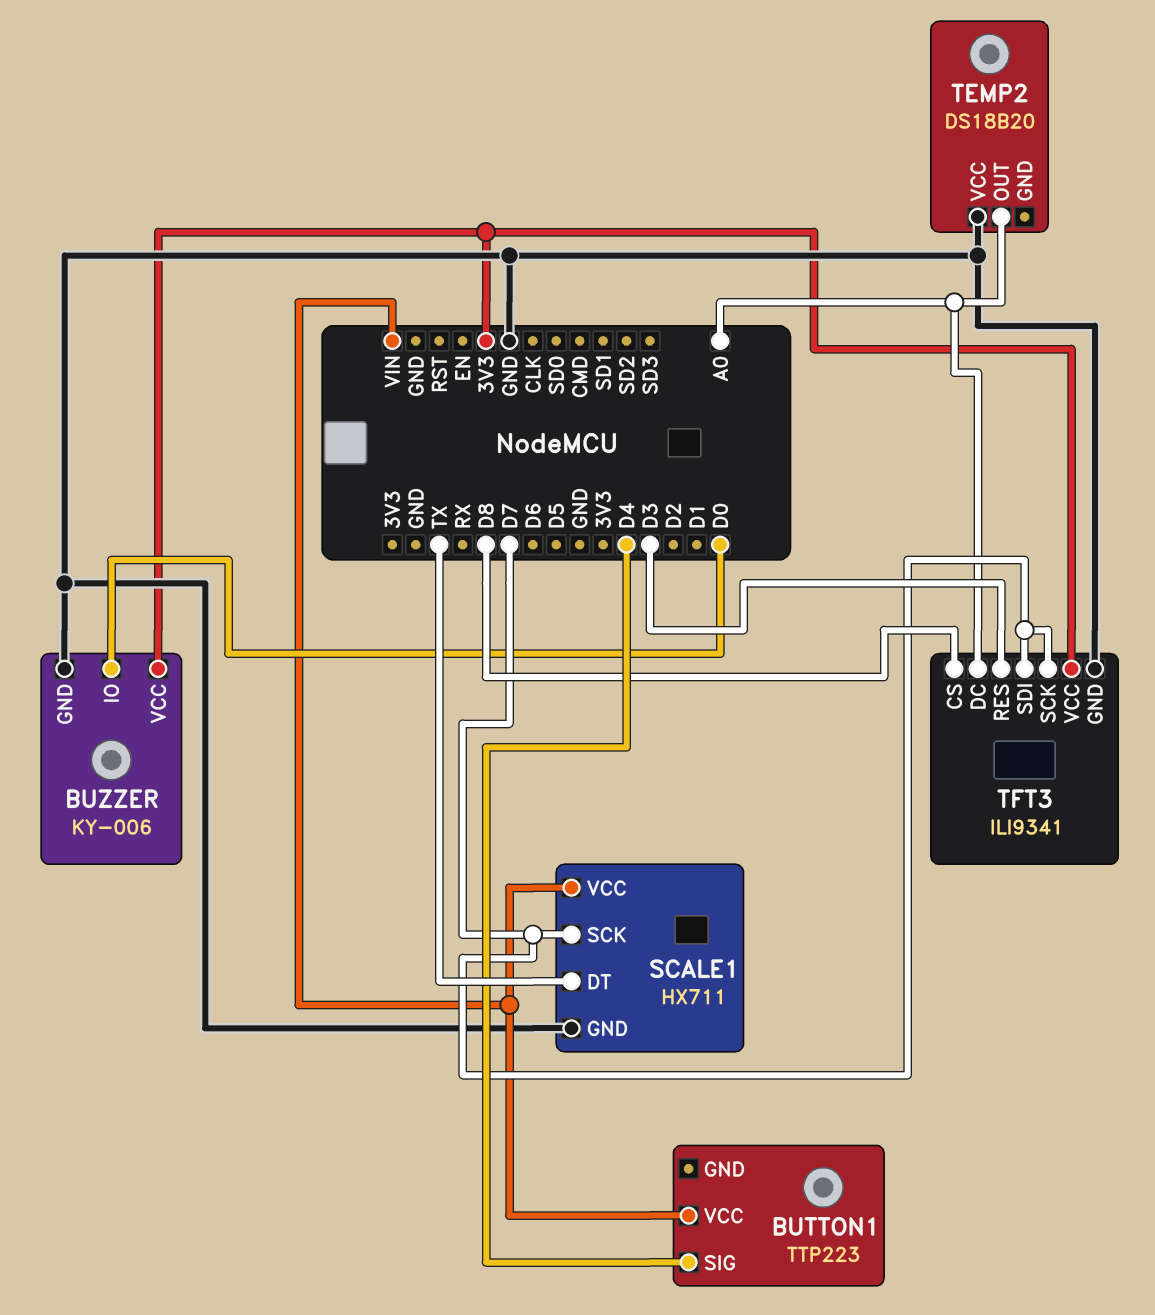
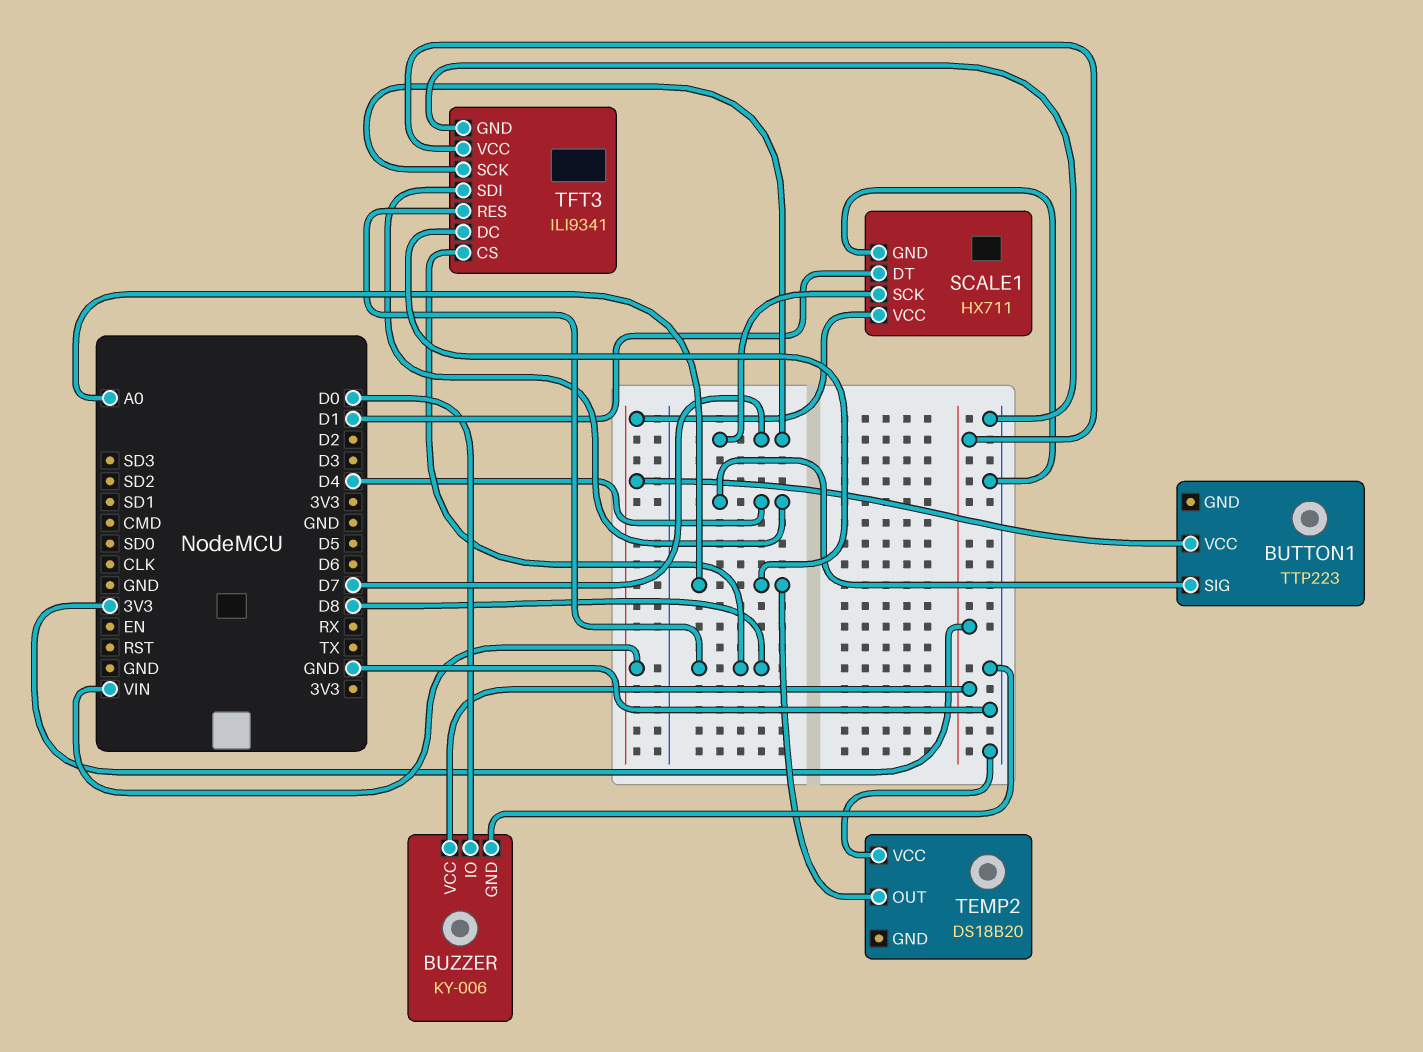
SCALE1 pin DT: TX -> D1
TFT3 pin RES: D3 -> D8
TFT3 pin SDI: D7 -> D4

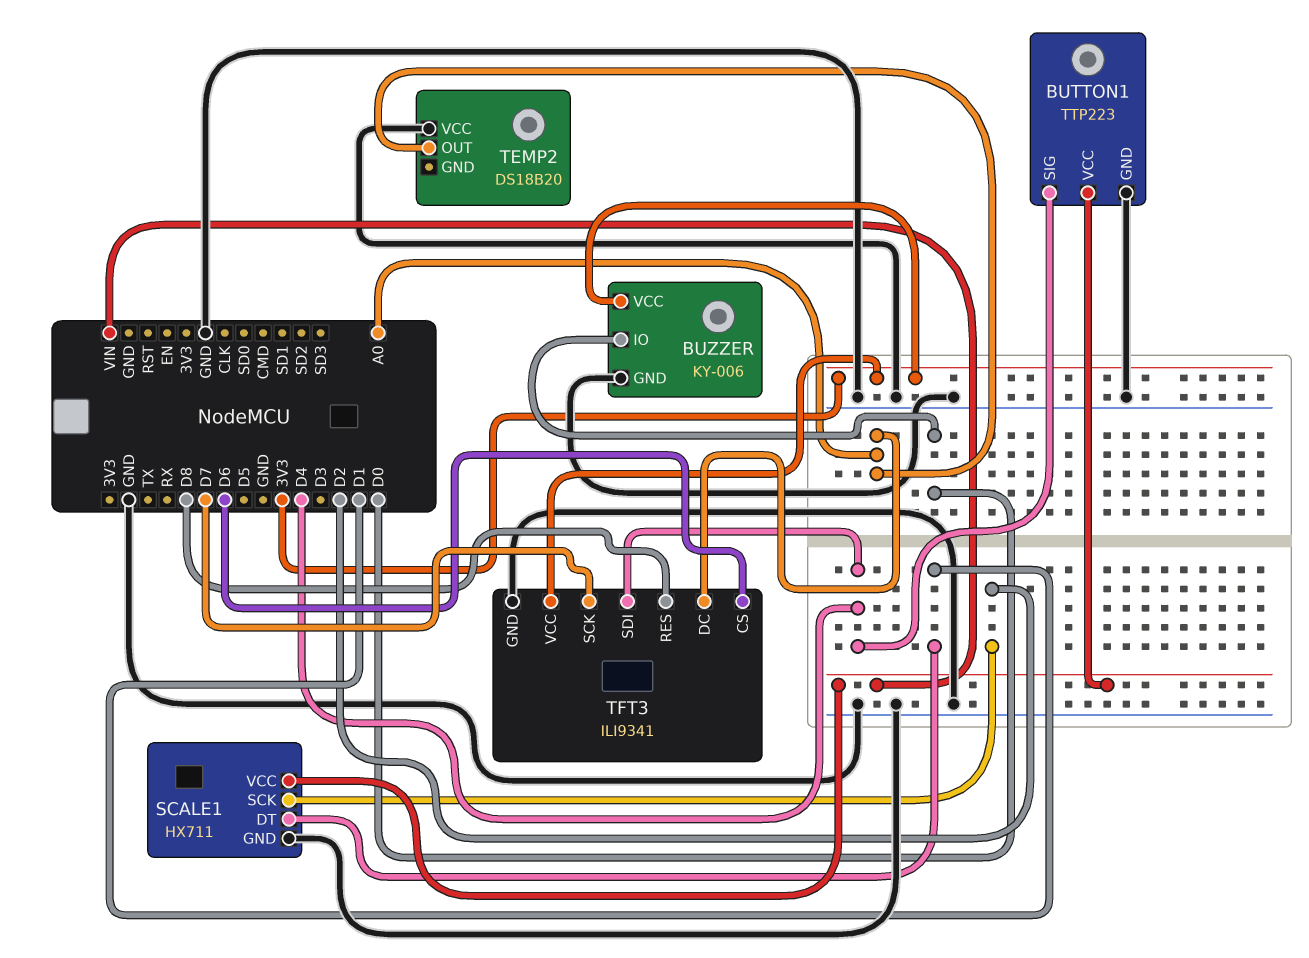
BUTTON1 pin GND: none -> GND
SCALE1 pin SCK: D7 -> D2
TFT3 pin CS: D8 -> D6

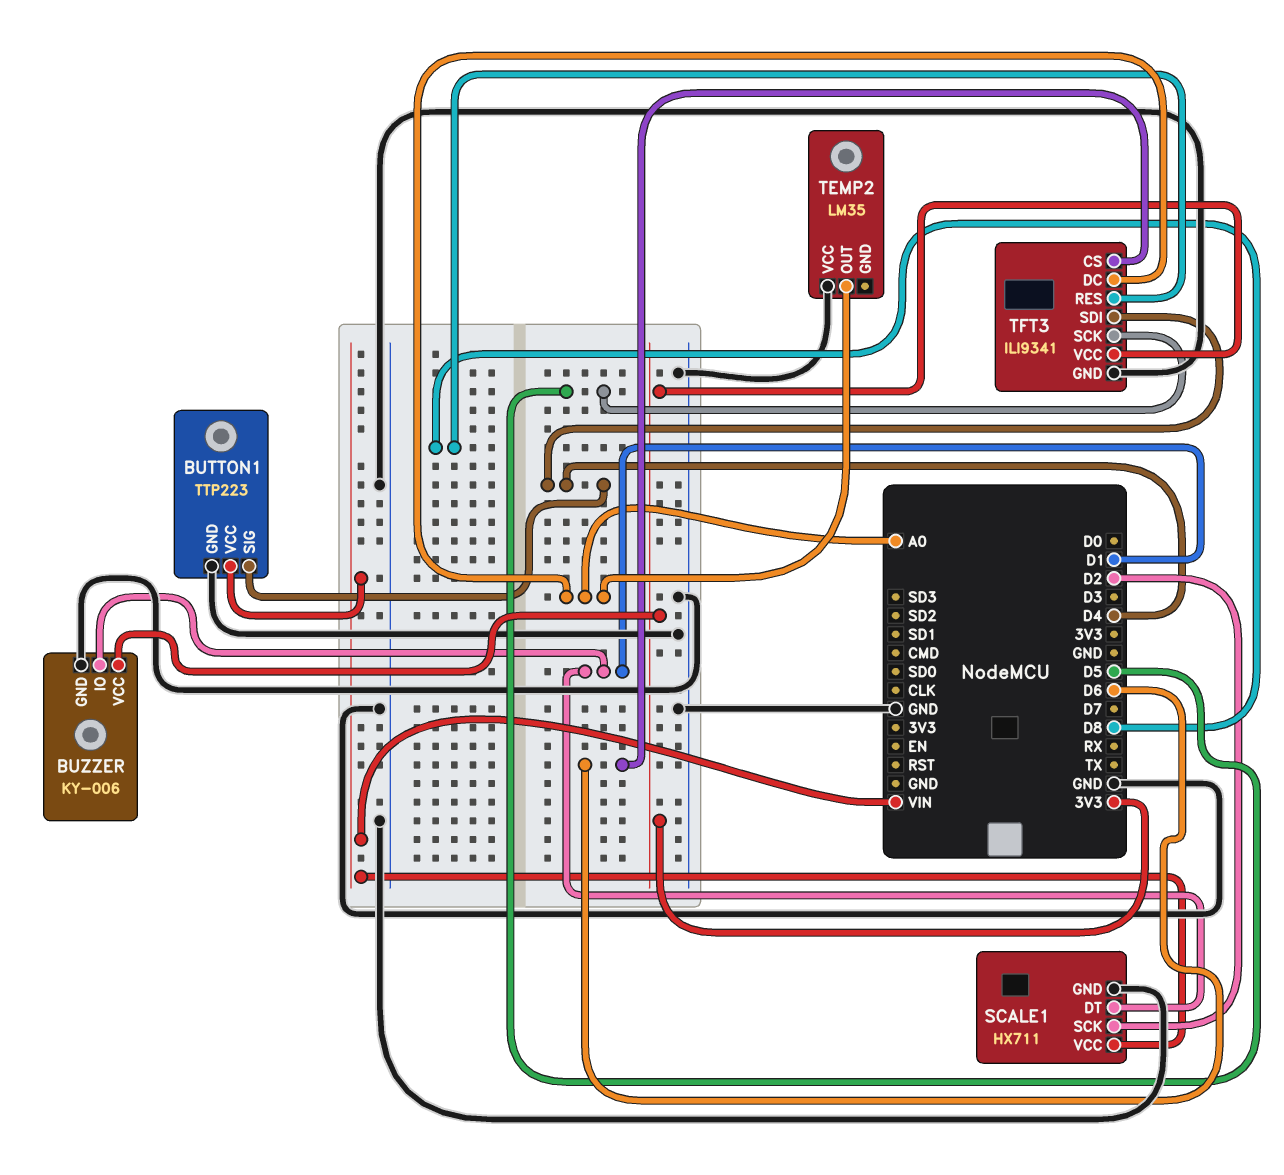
BUZZER pin IO: D0 -> D1
TEMP2: DS18B20 -> LM35
TFT3 pin SCK: D7 -> D5

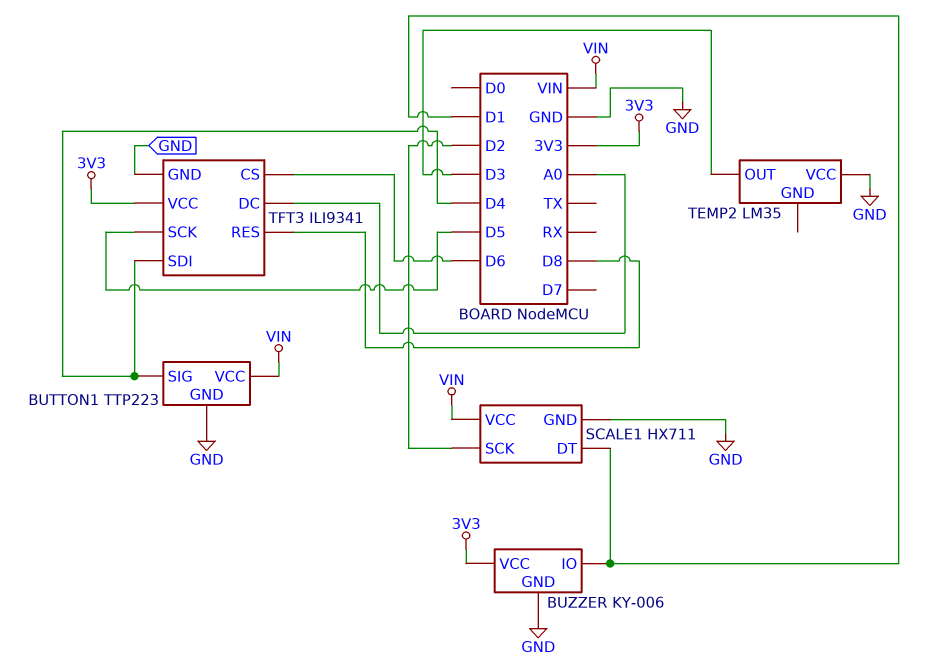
TEMP2 pin OUT: A0 -> D3

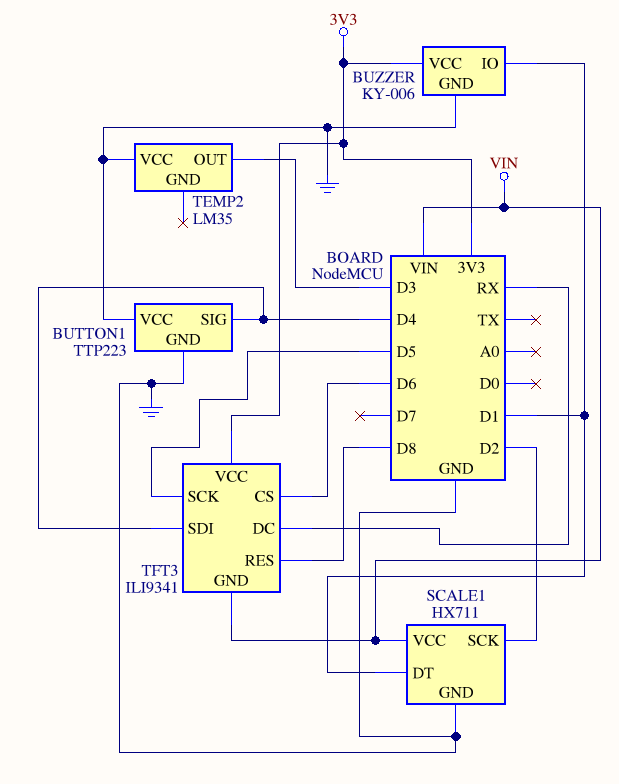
BUTTON1 pin VCC: VIN -> GND
TFT3 pin DC: A0 -> RX
TFT3 pin GND: GND -> VIN

